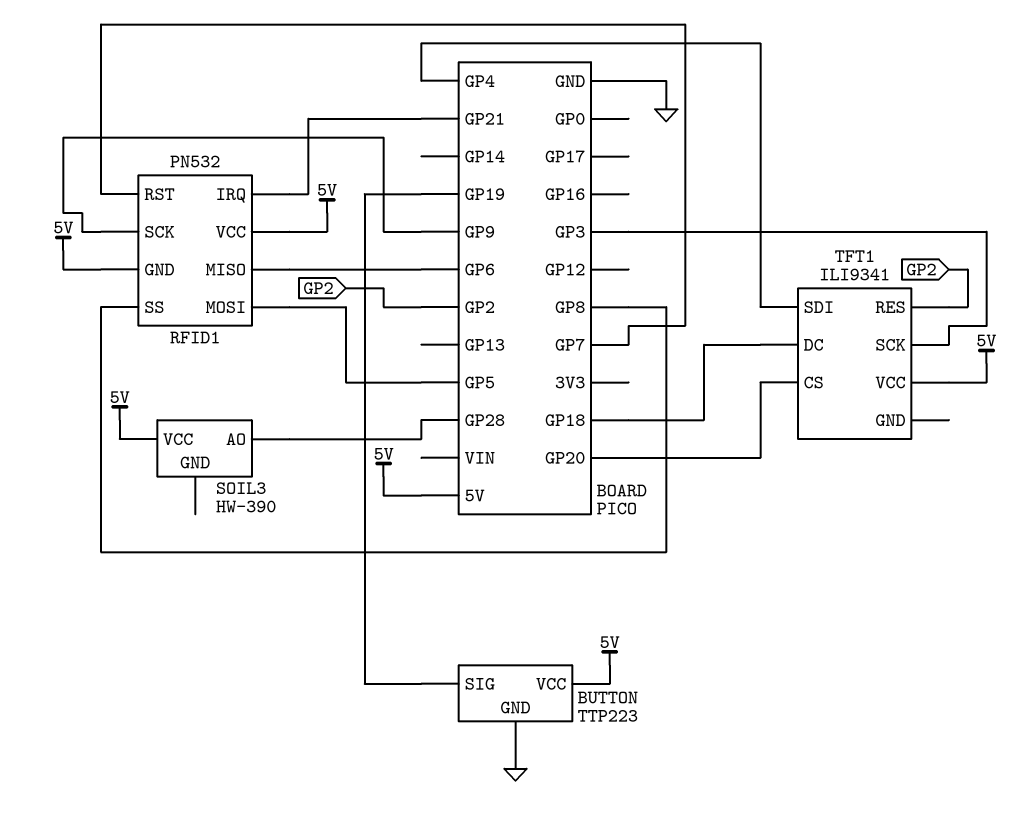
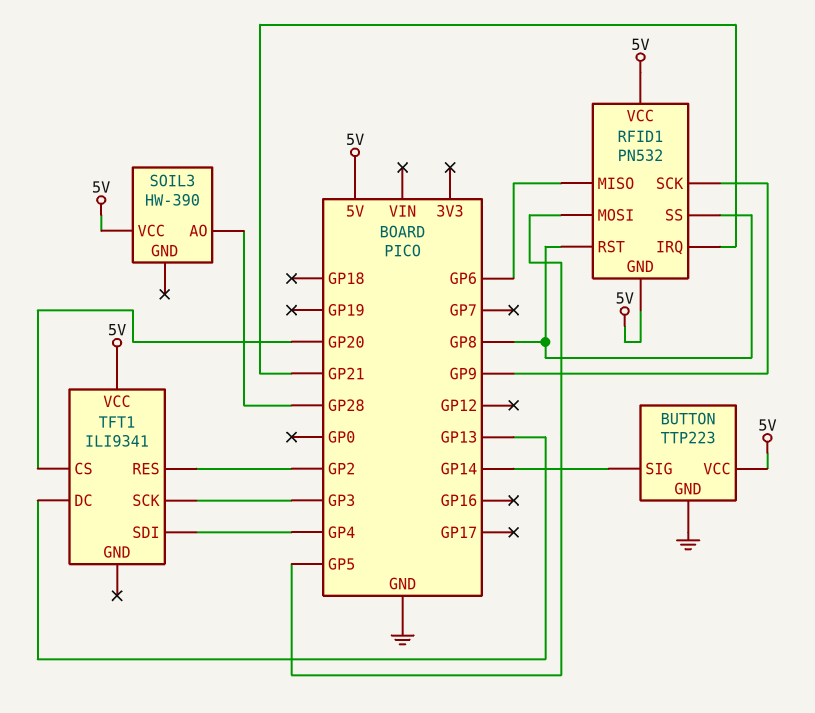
BUTTON pin SIG: GP19 -> GP14
RFID1 pin RST: GP7 -> GP8
TFT1 pin DC: GP18 -> GP13

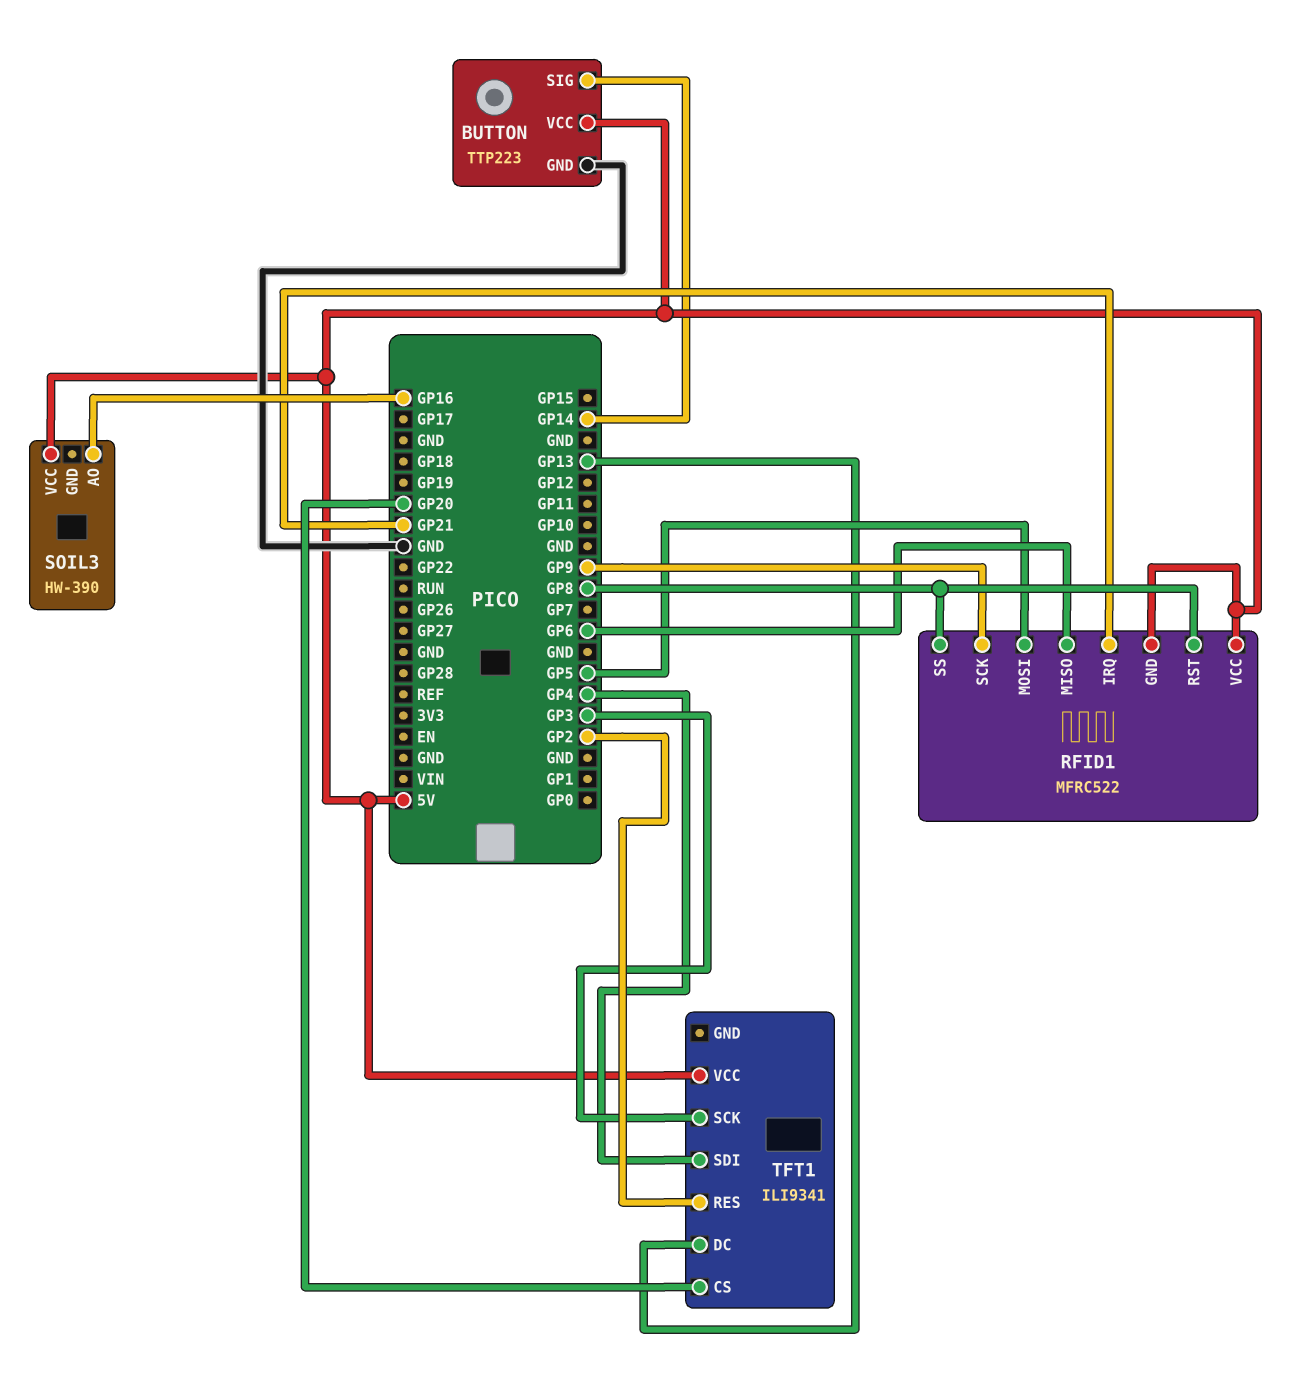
RFID1: PN532 -> MFRC522
SOIL3 pin AO: GP28 -> GP16

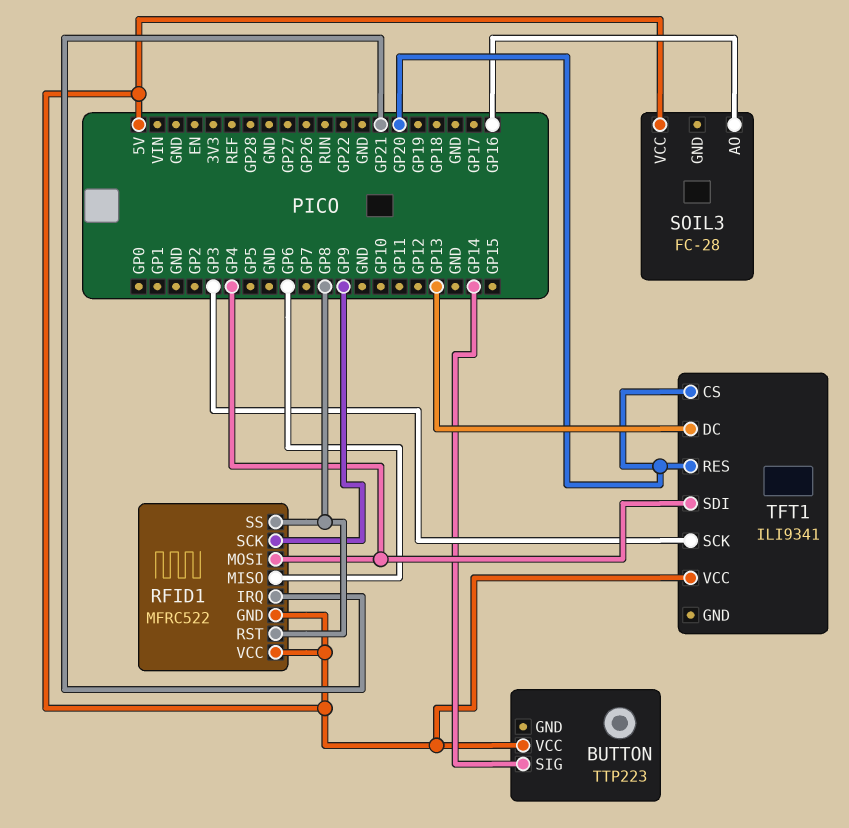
BUTTON pin GND: GND -> none
RFID1 pin MOSI: GP5 -> GP4
SOIL3: HW-390 -> FC-28
TFT1 pin RES: GP2 -> GP20

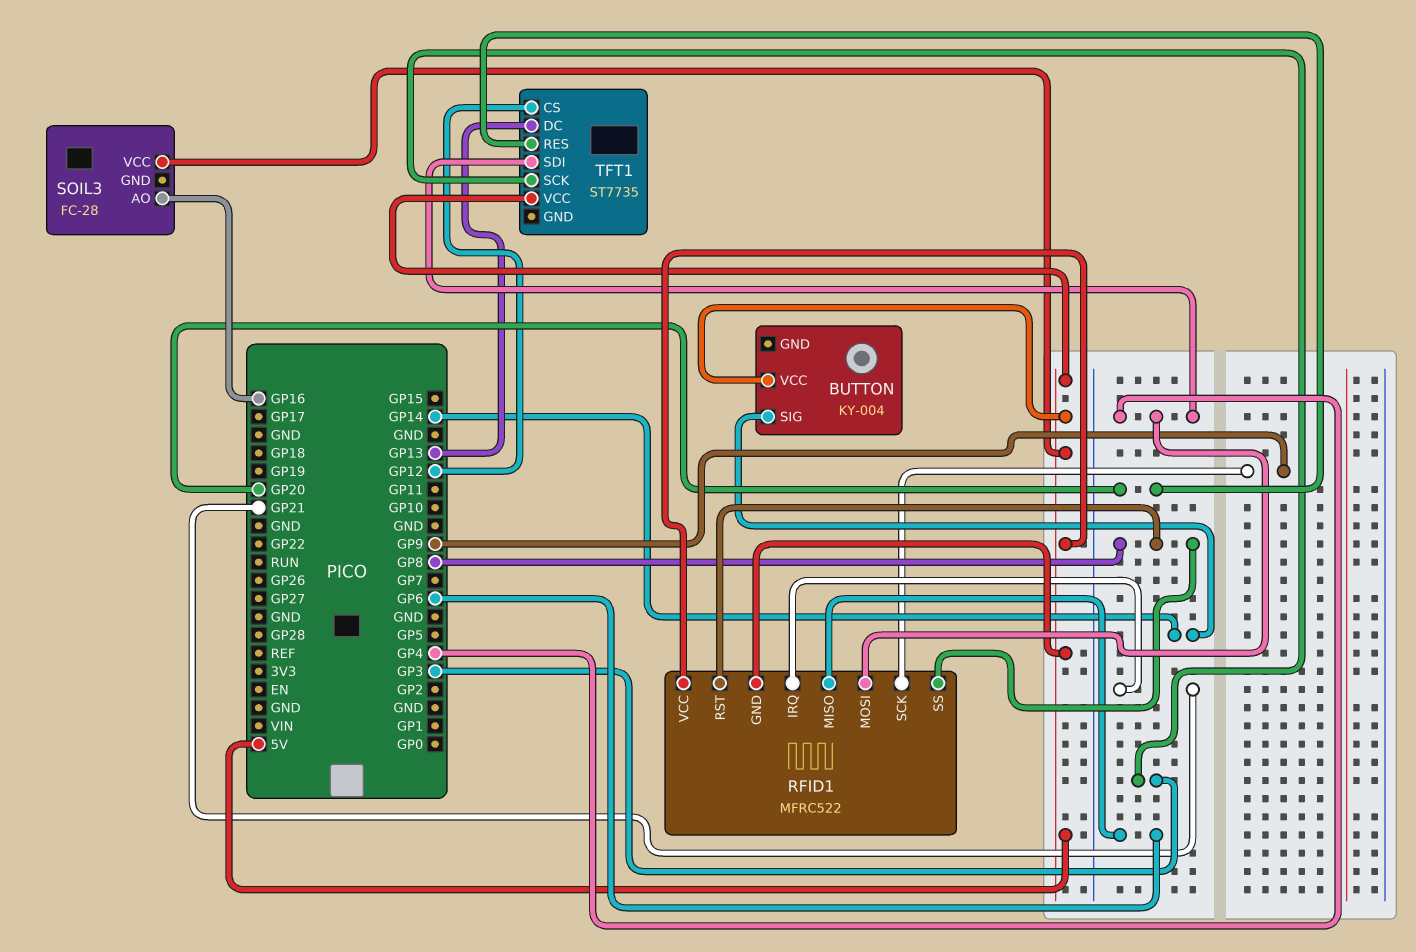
BUTTON: TTP223 -> KY-004
TFT1: ILI9341 -> ST7735
TFT1 pin CS: GP20 -> GP12

